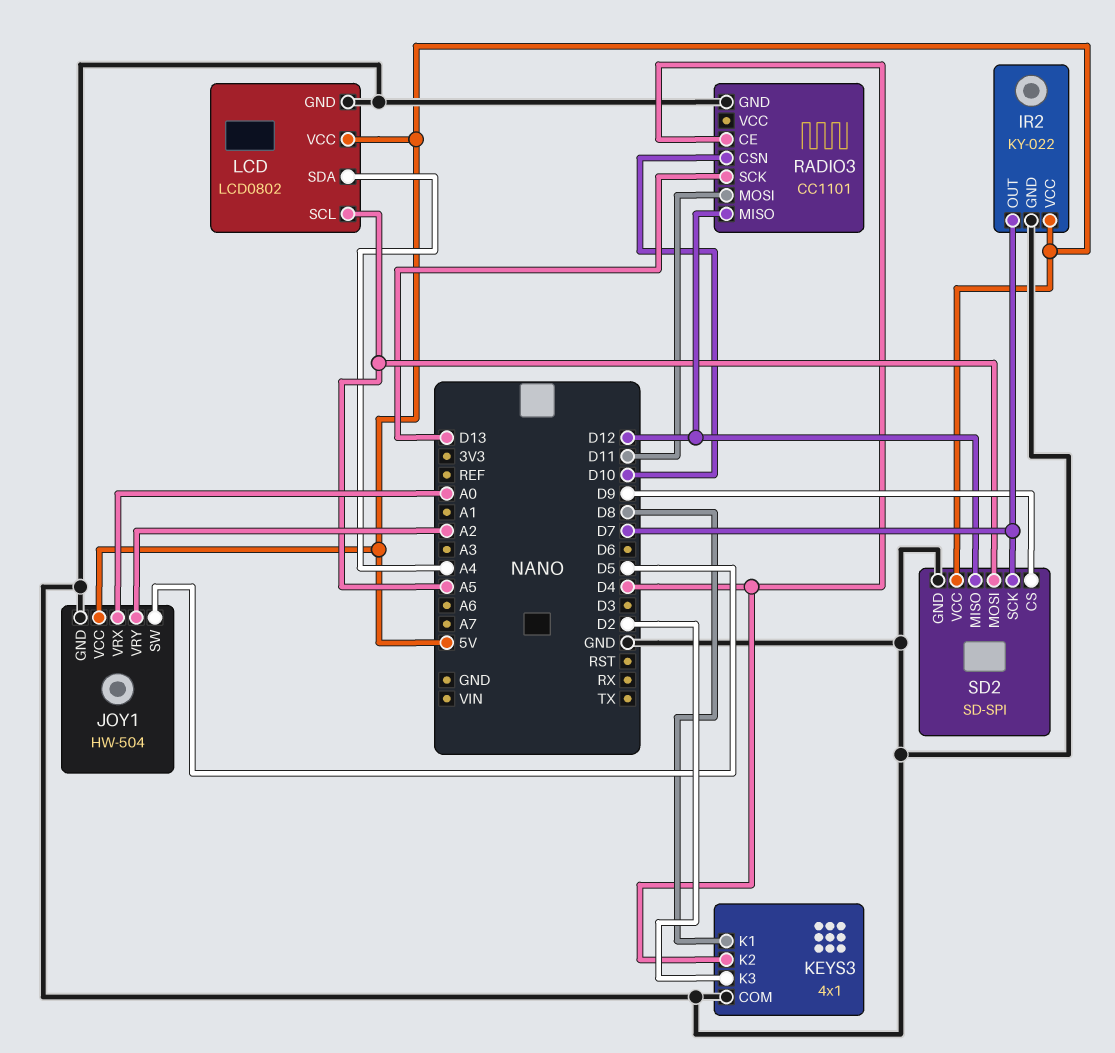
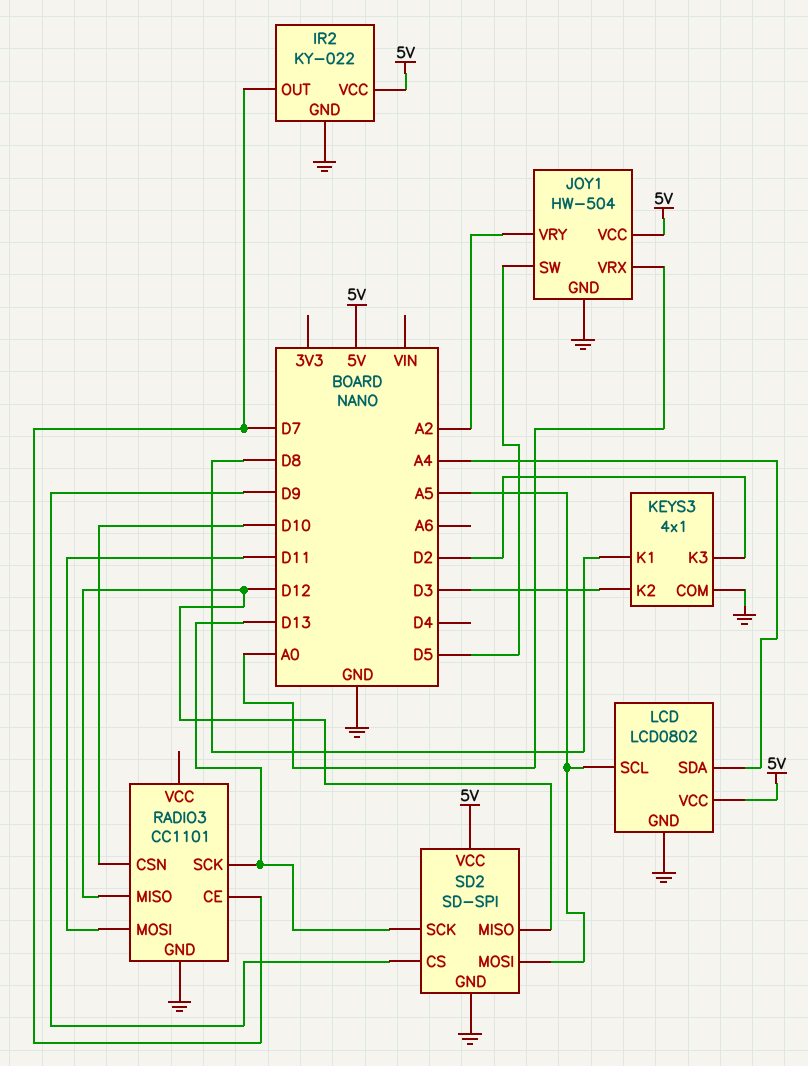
KEYS3 pin K2: D4 -> D3
RADIO3 pin CE: D4 -> D7
SD2 pin SCK: D7 -> D13

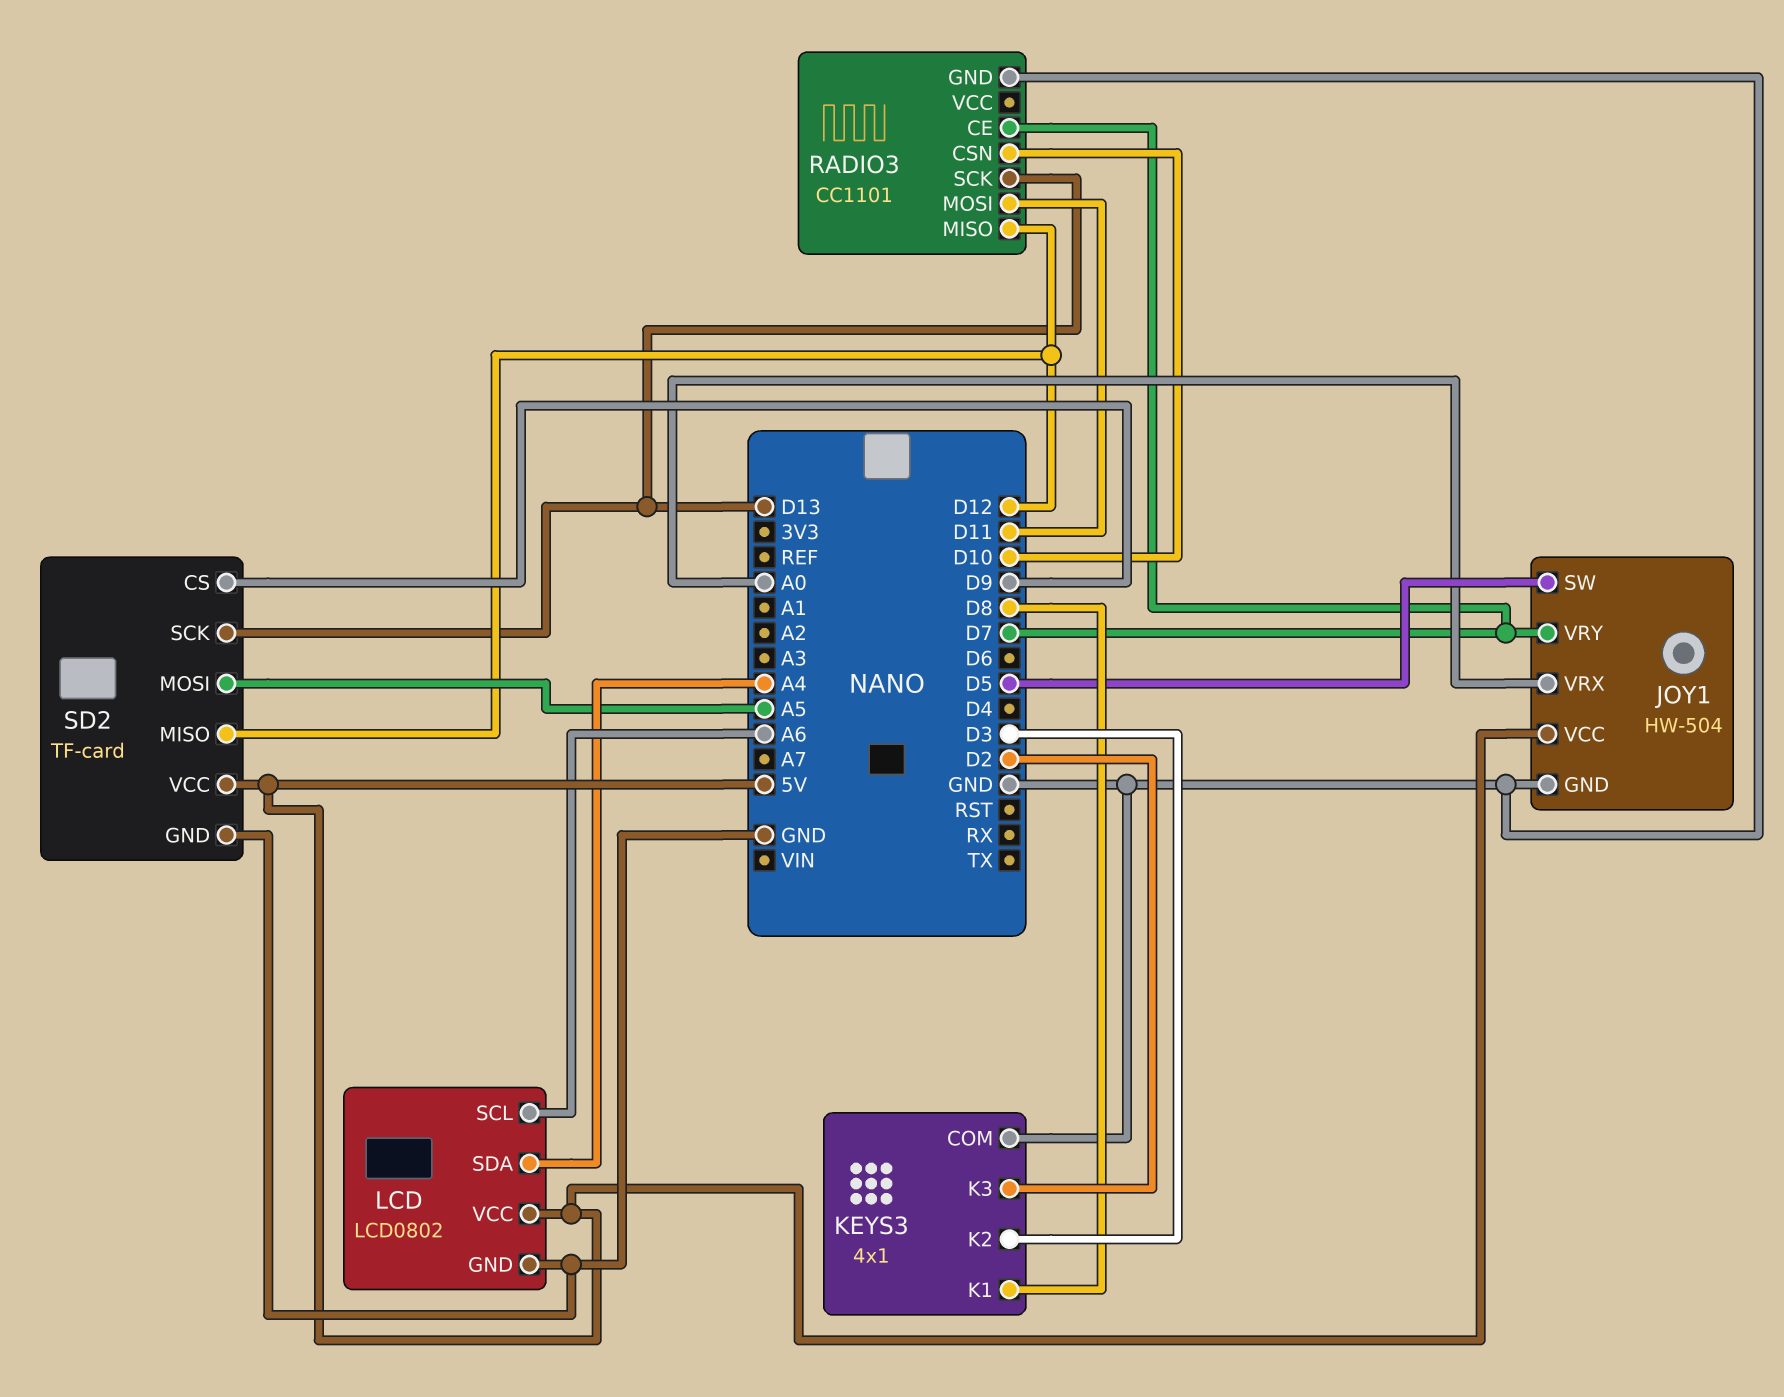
IR2: KY-022 -> none
IR2 pin GND: GND -> none
IR2 pin OUT: D7 -> none
IR2 pin VCC: 5V -> none
JOY1 pin VRY: A2 -> D7
LCD pin SCL: A5 -> A6
SD2: SD-SPI -> TF-card

